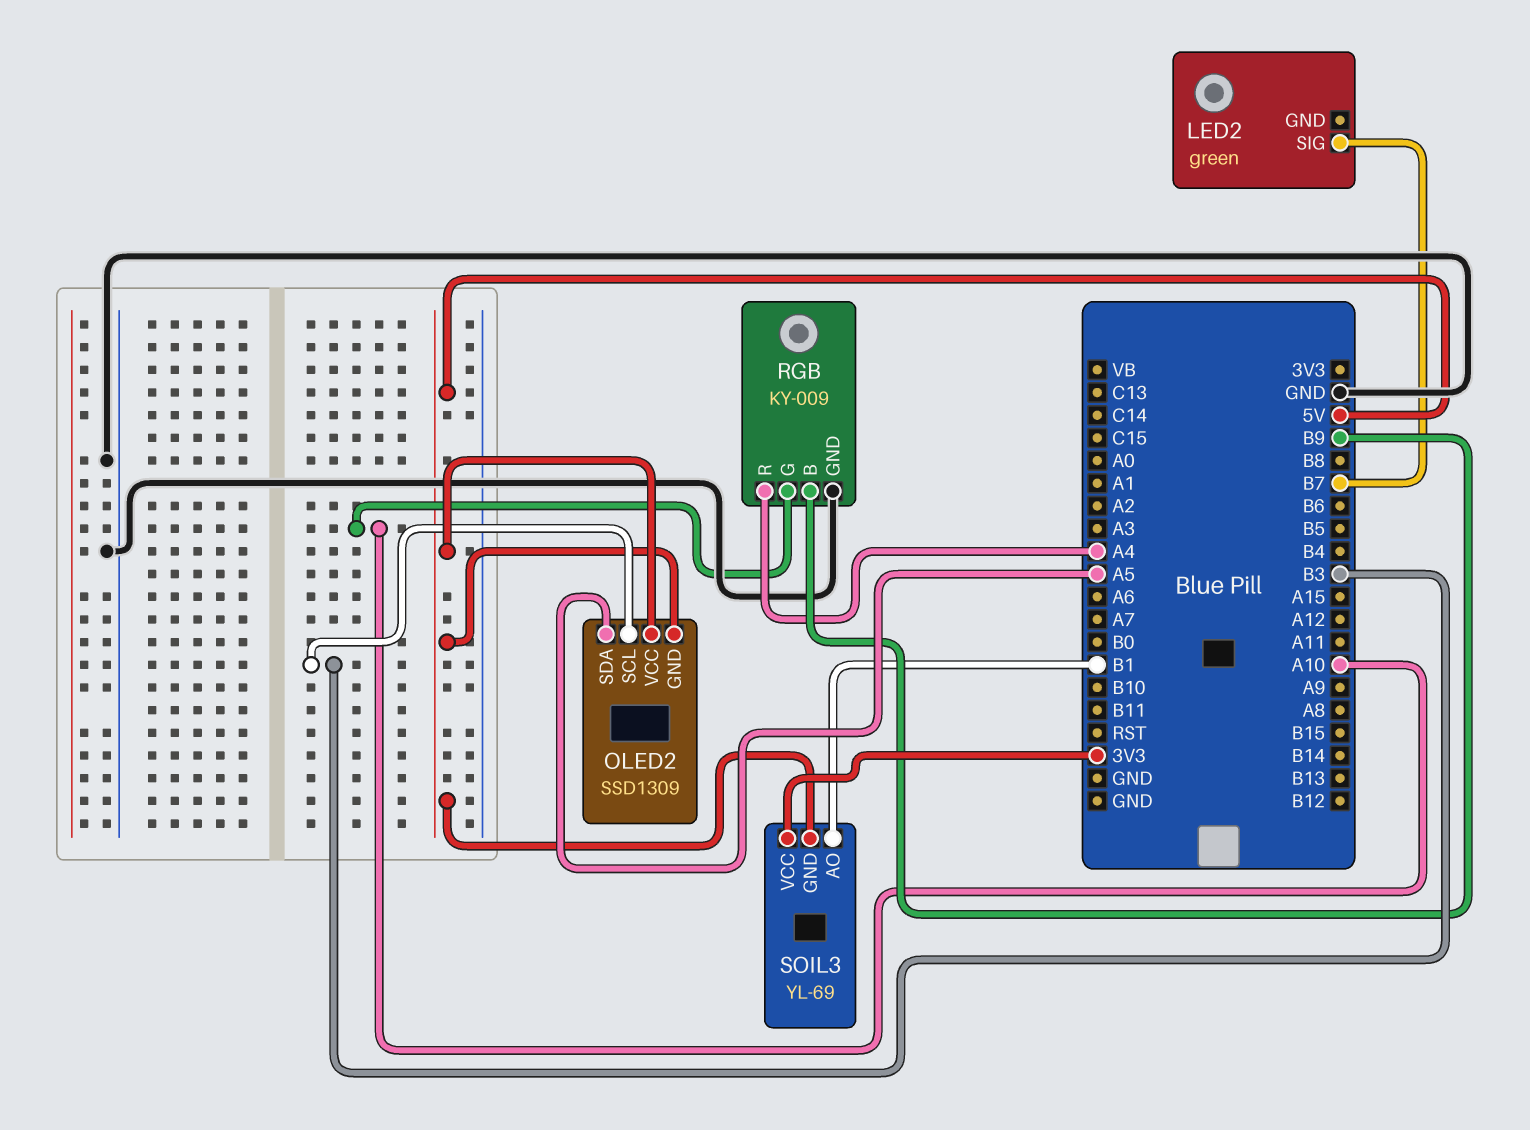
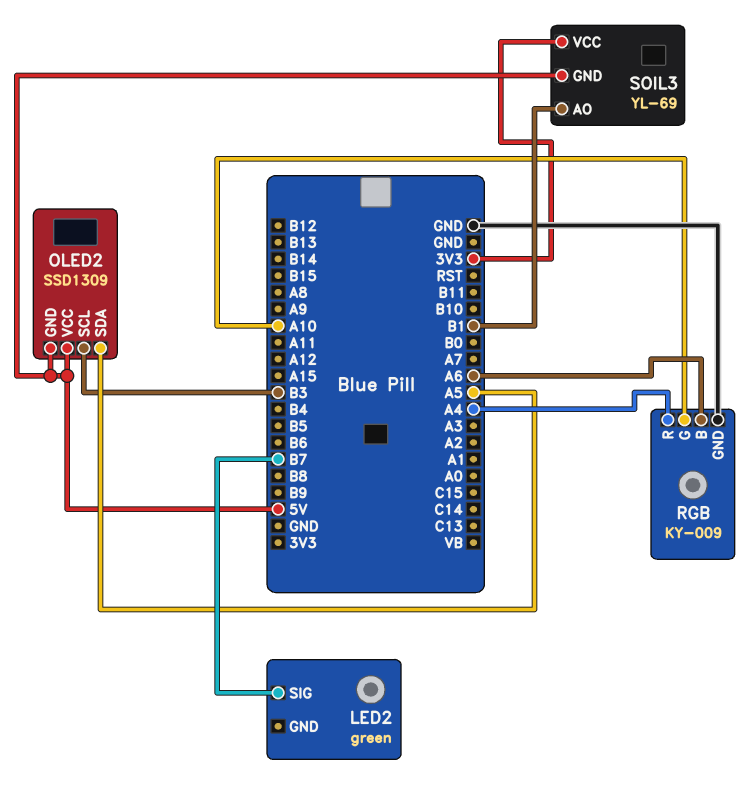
RGB pin B: B9 -> A6

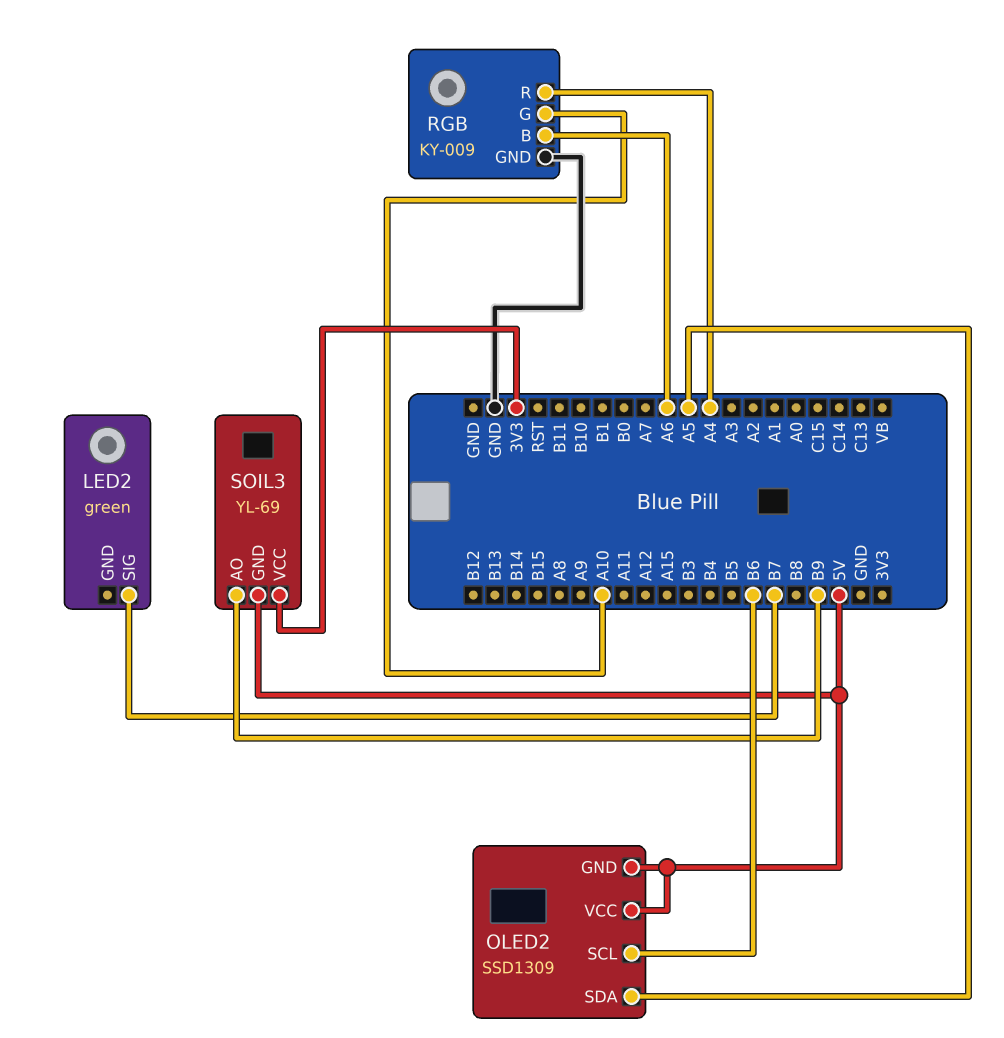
OLED2 pin SCL: B3 -> B6
SOIL3 pin AO: B1 -> B9

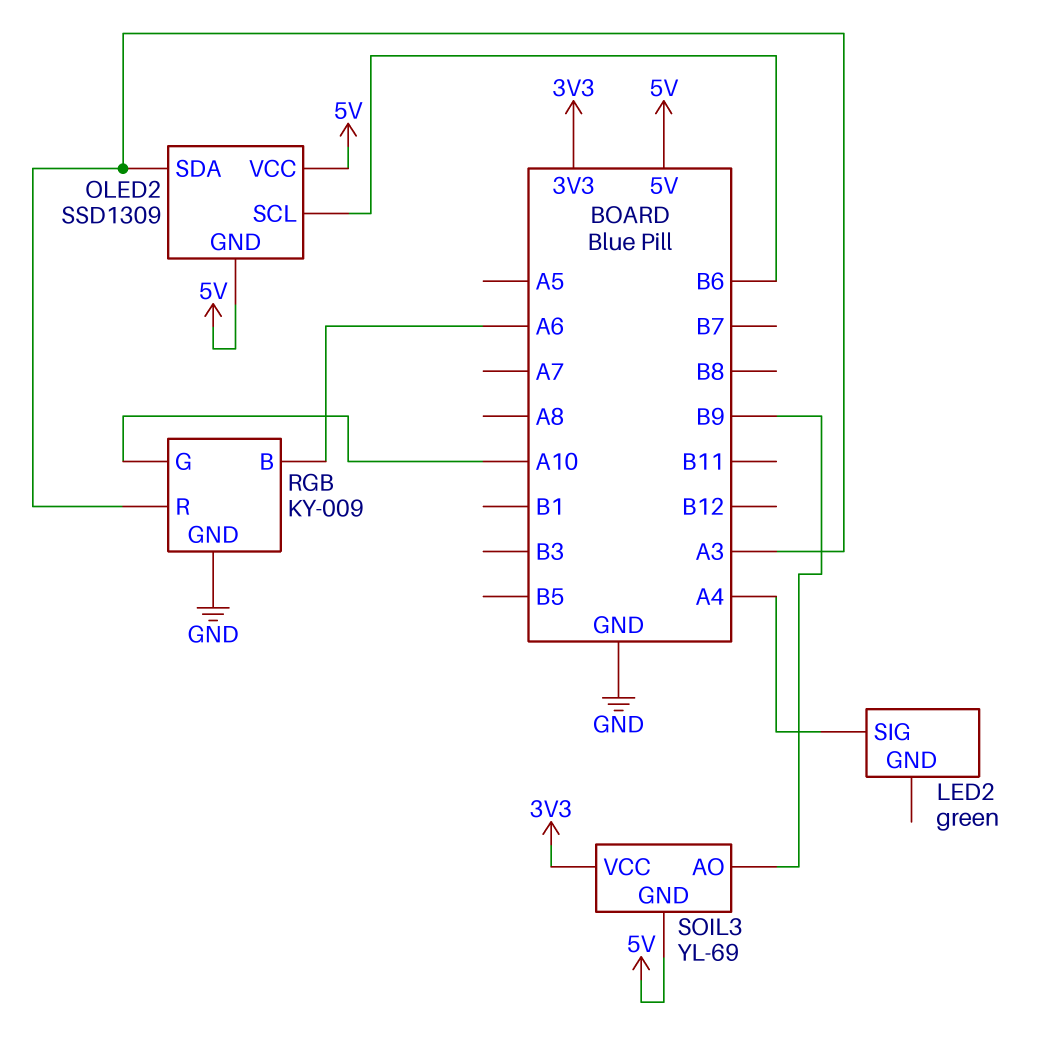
LED2 pin SIG: B7 -> A4
OLED2 pin SDA: A5 -> A3
RGB pin R: A4 -> A3

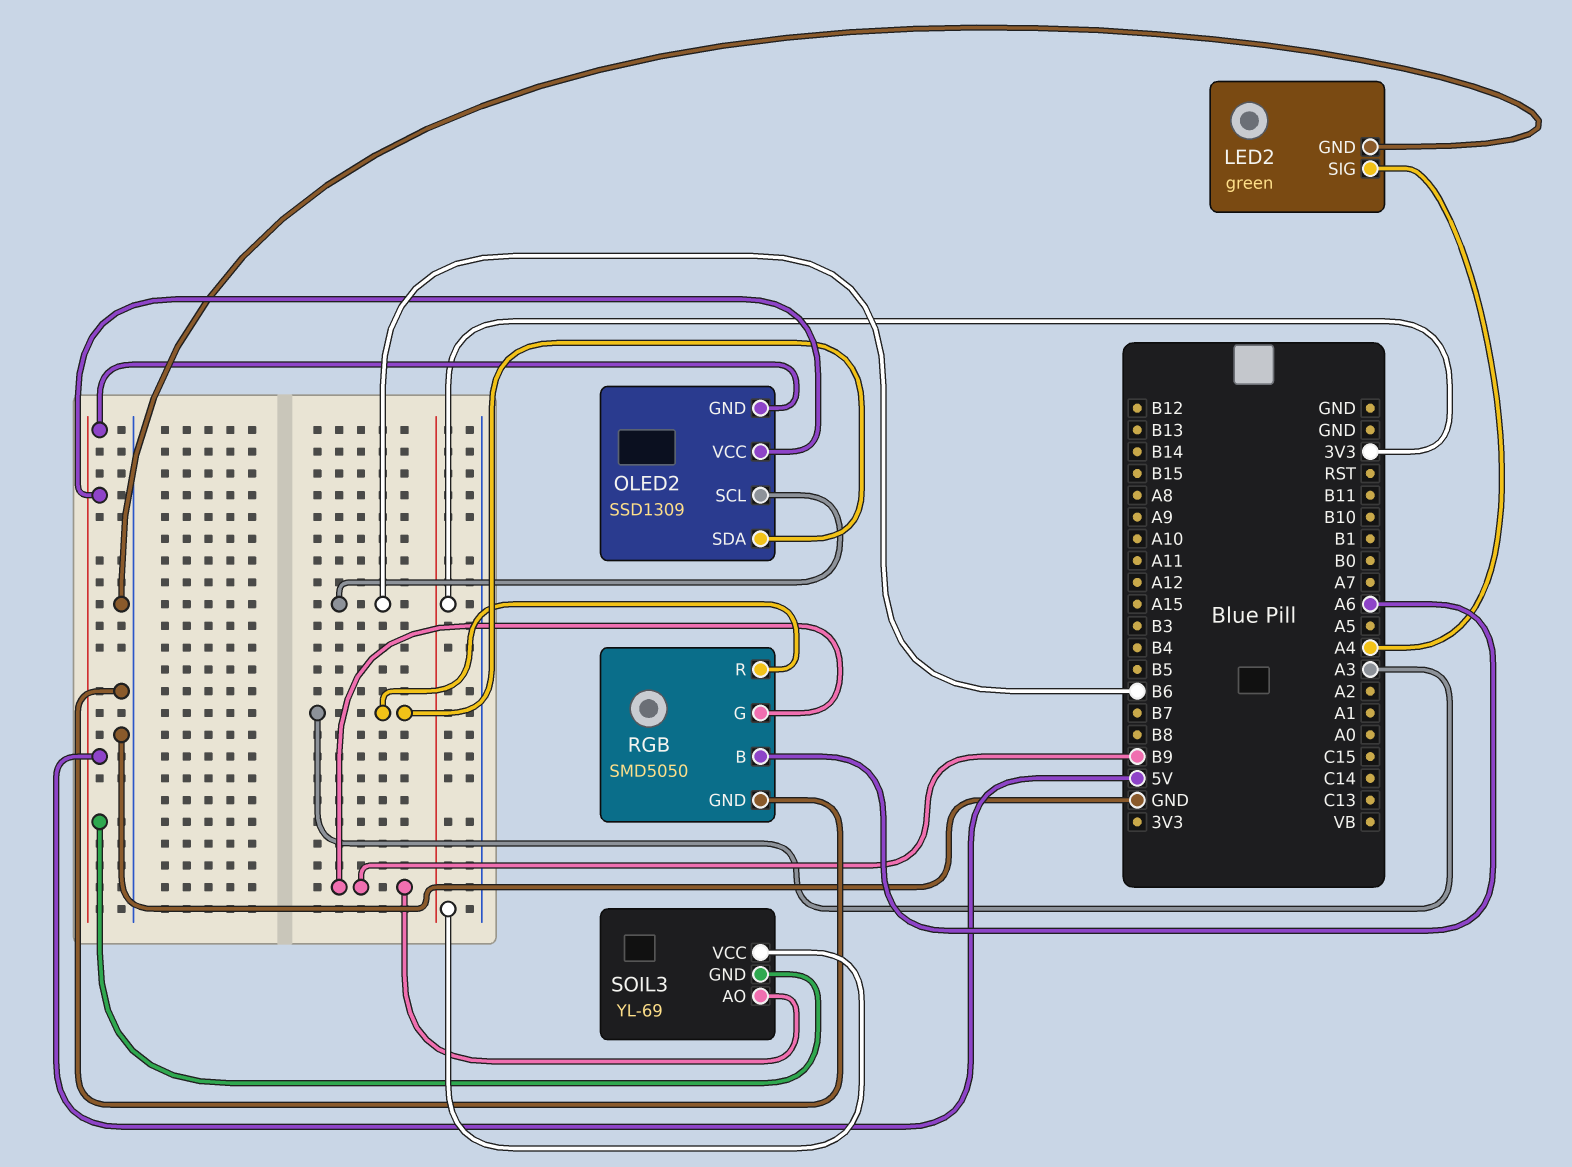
LED2 pin GND: none -> GND
RGB: KY-009 -> SMD5050
RGB pin G: A10 -> B9

